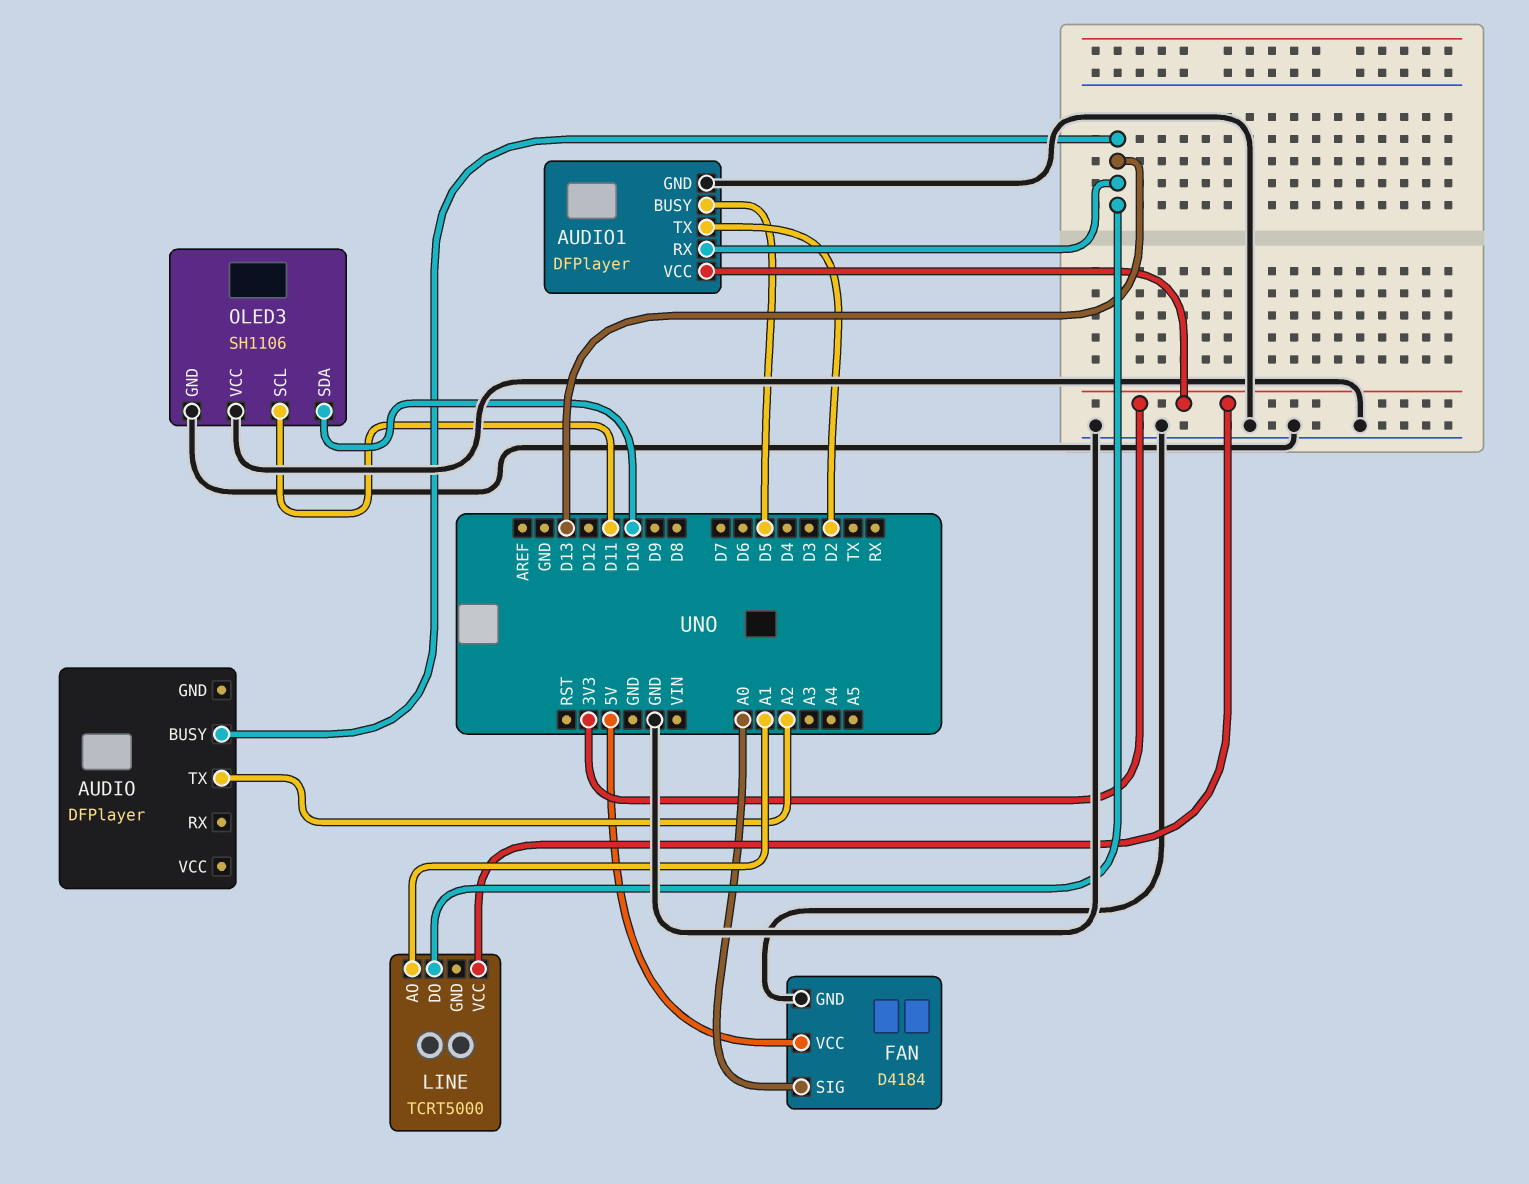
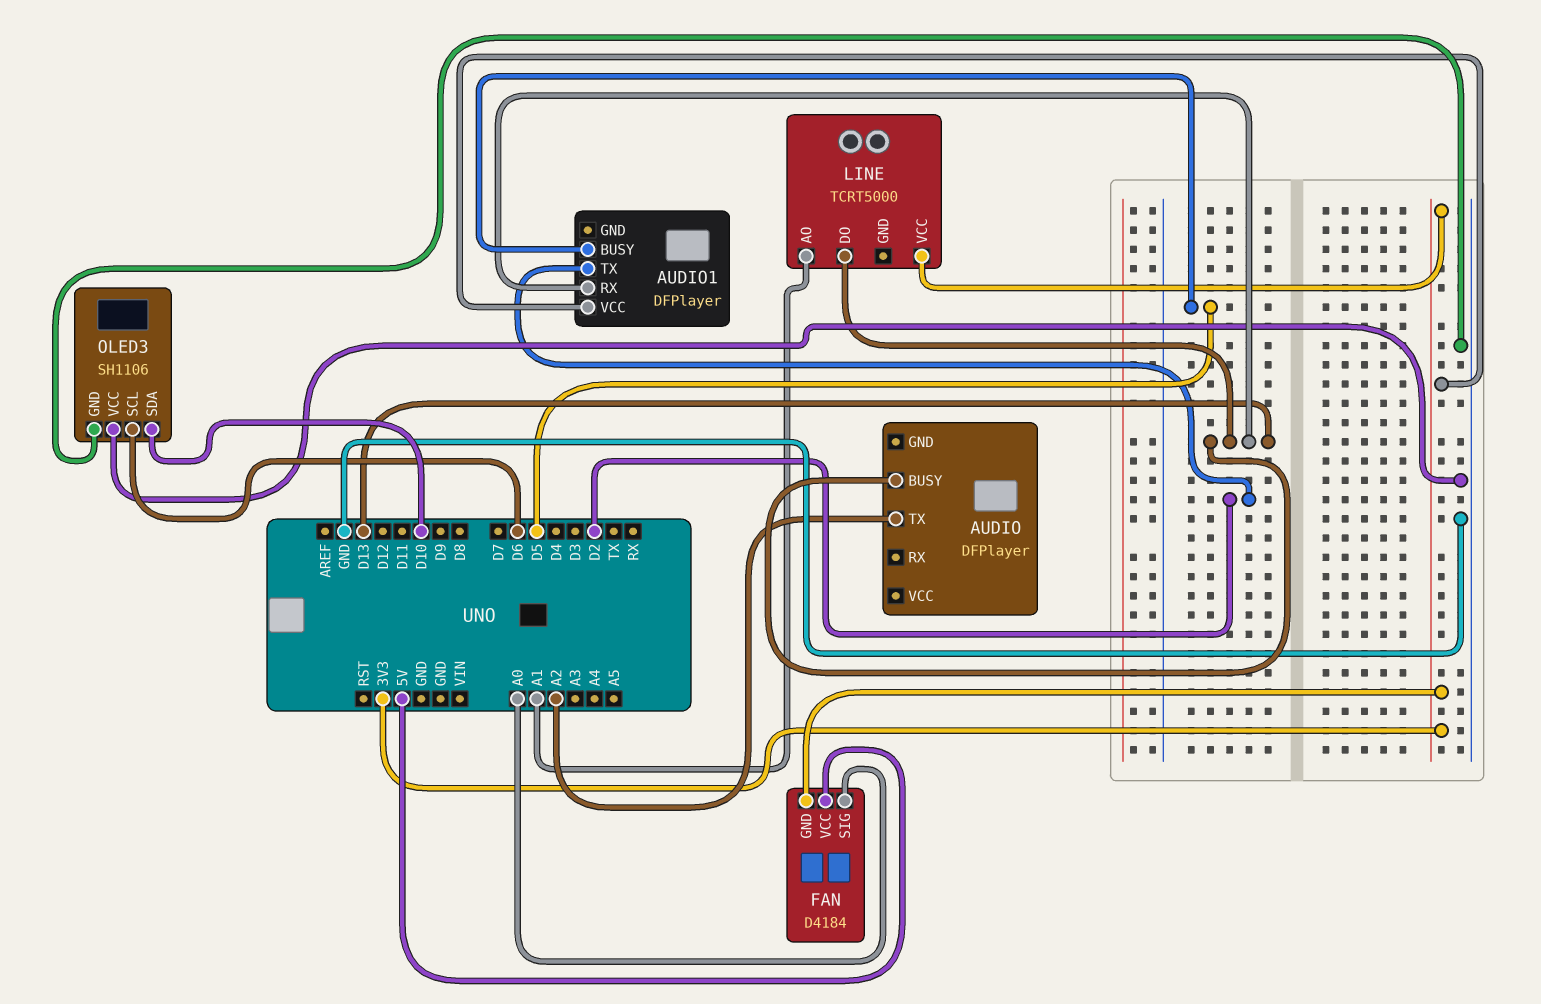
AUDIO1 pin GND: GND -> none
FAN pin GND: GND -> 3V3
OLED3 pin SCL: D11 -> D6

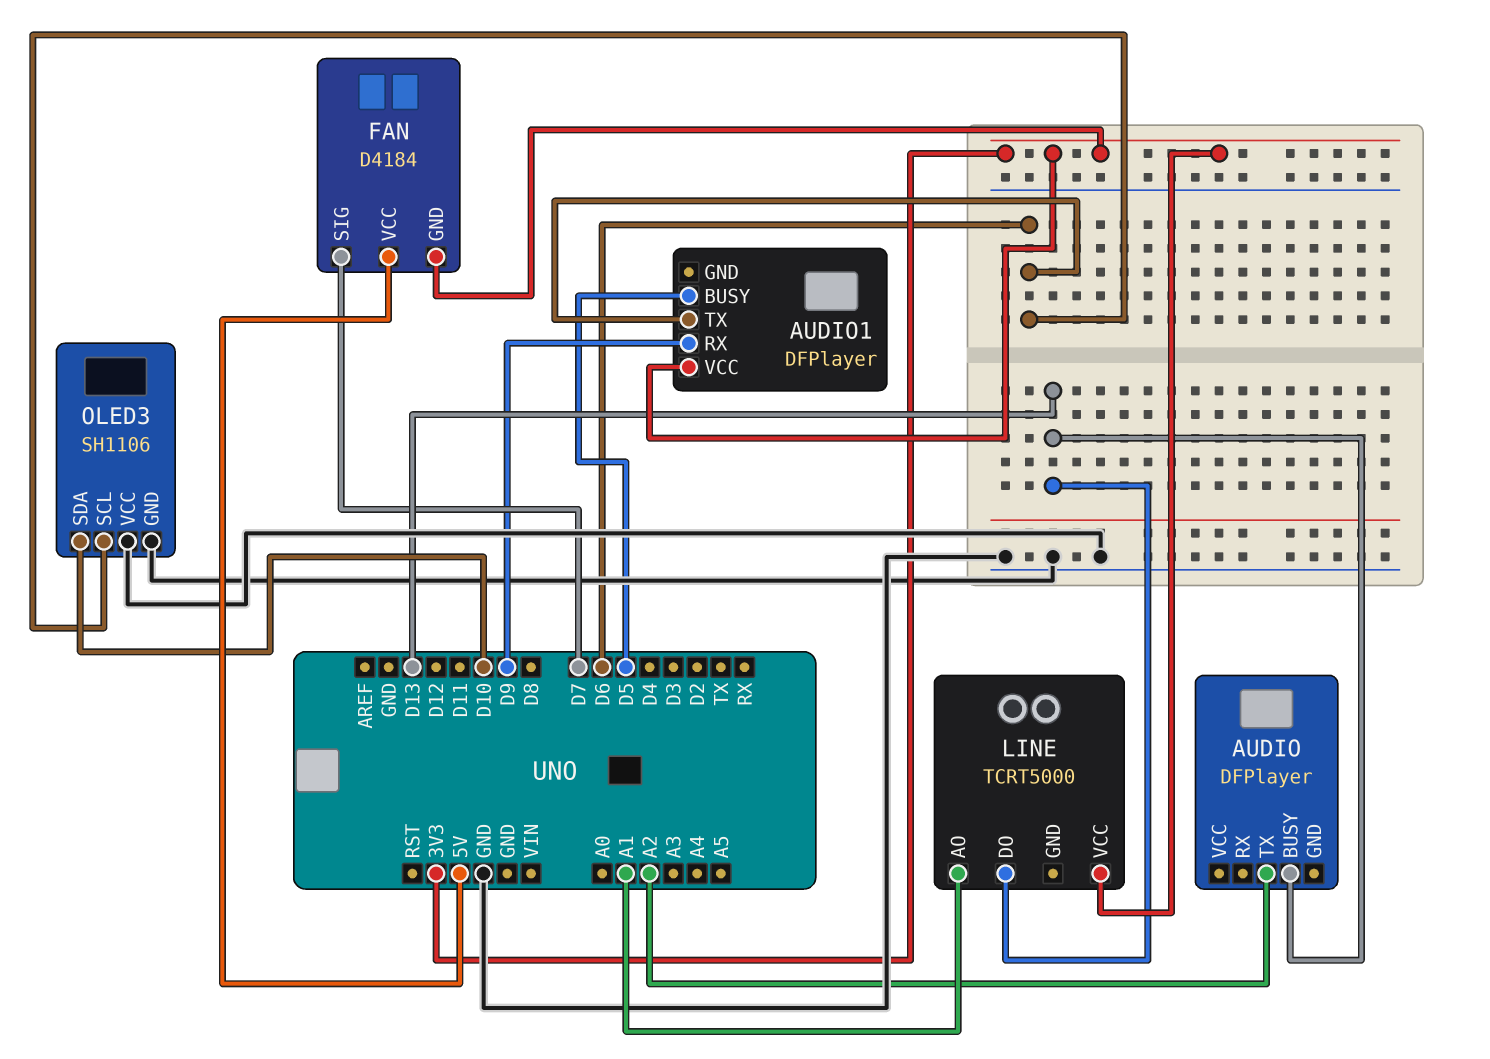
AUDIO1 pin RX: D13 -> D9
AUDIO1 pin TX: D2 -> D6
FAN pin SIG: A0 -> D7

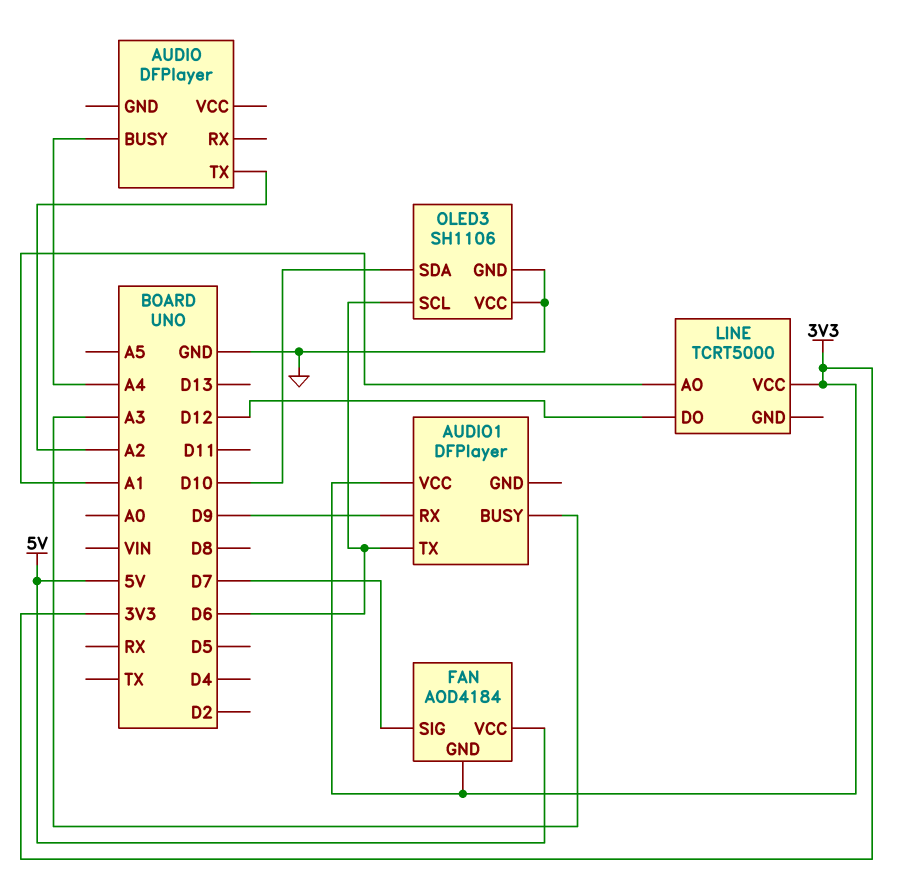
AUDIO pin BUSY: D13 -> A4
AUDIO1 pin BUSY: D5 -> A3
FAN: D4184 -> AOD4184
LINE pin DO: D13 -> D12

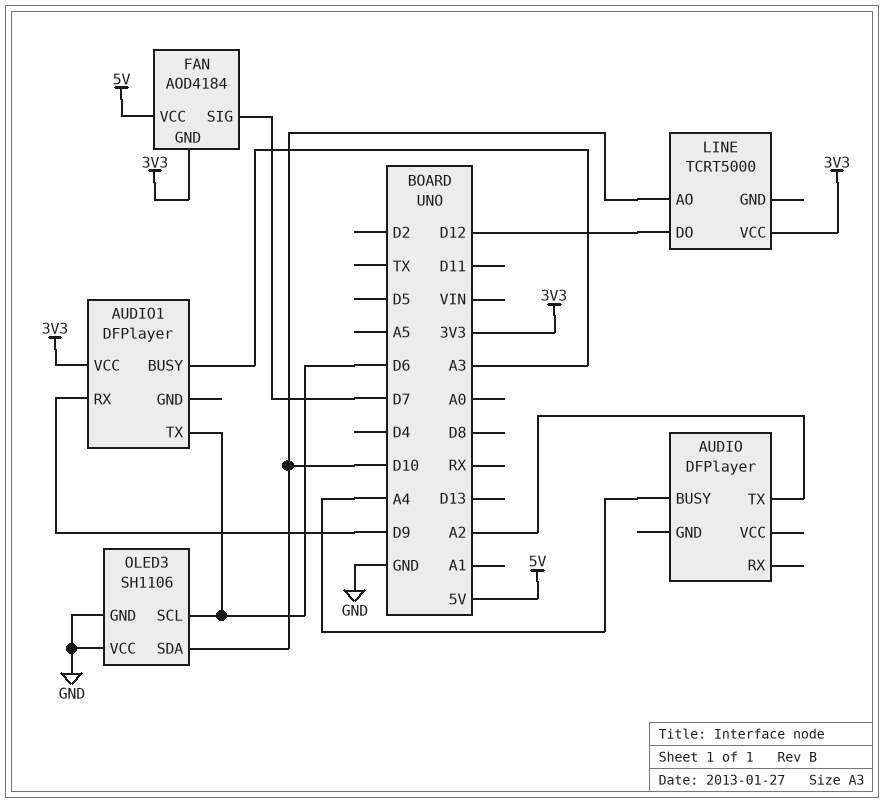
LINE pin AO: A1 -> D10

